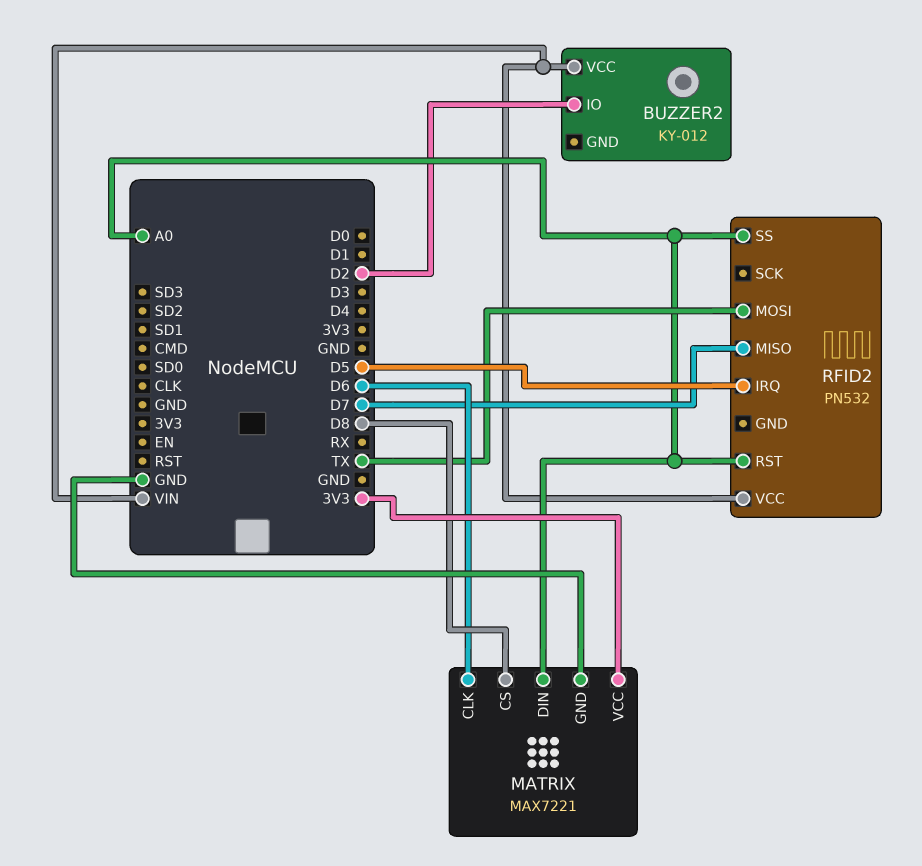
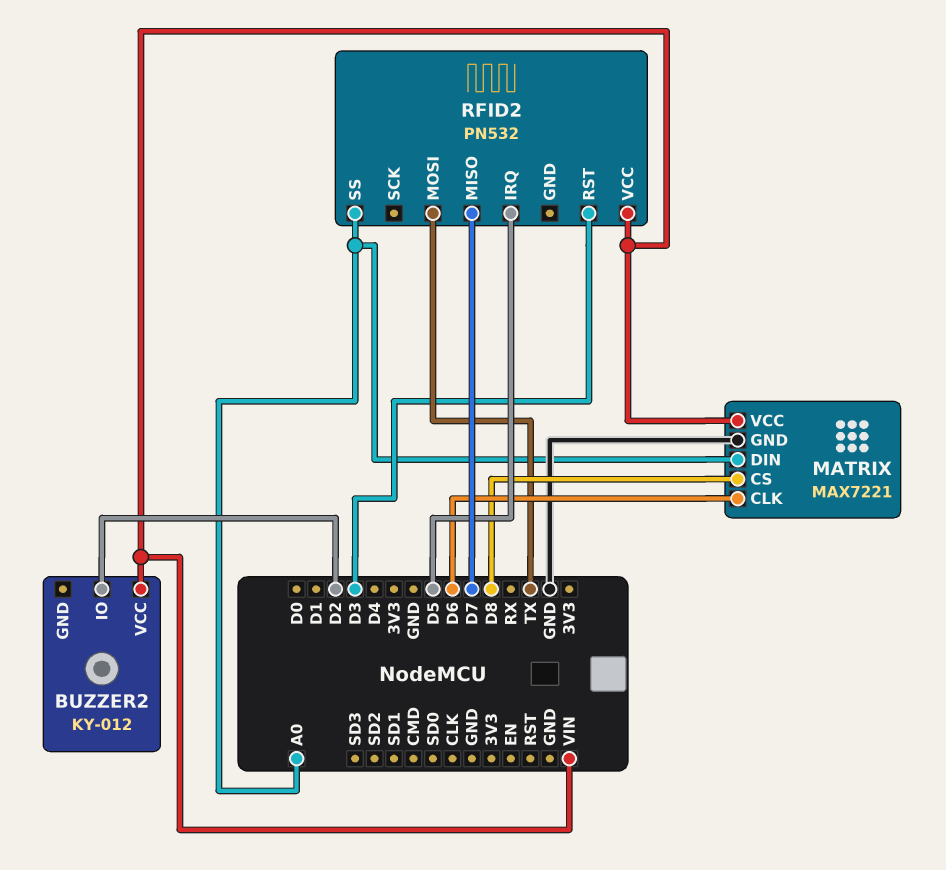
MATRIX pin VCC: 3V3 -> VIN
RFID2 pin RST: A0 -> D3

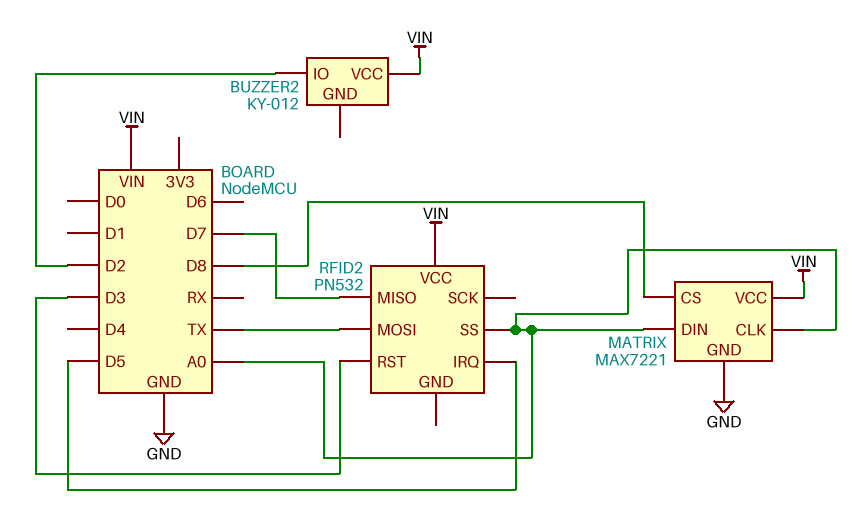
MATRIX pin CLK: D6 -> A0

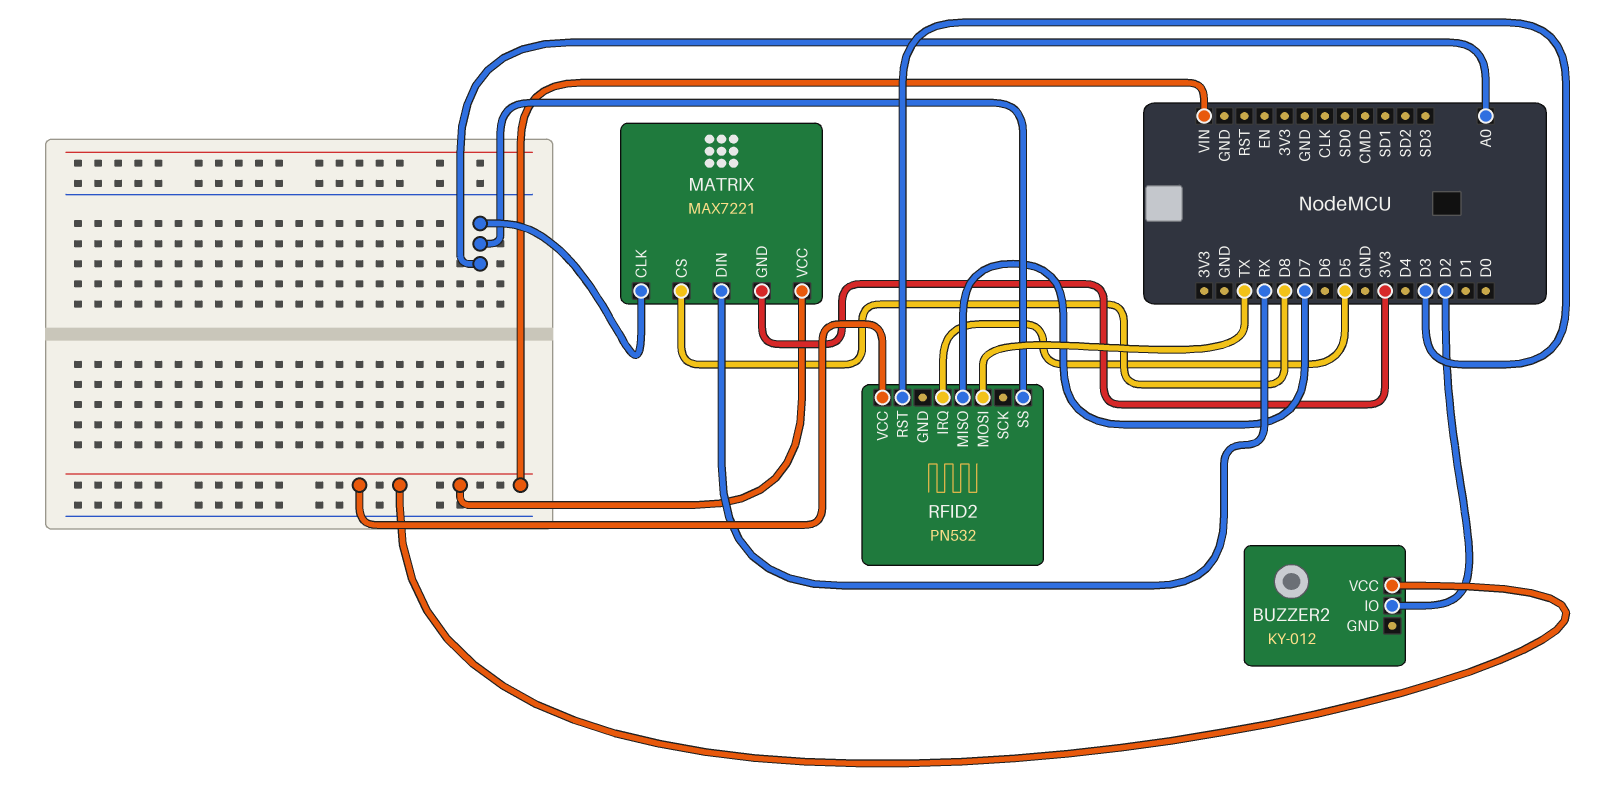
MATRIX pin DIN: A0 -> RX
MATRIX pin GND: GND -> 3V3

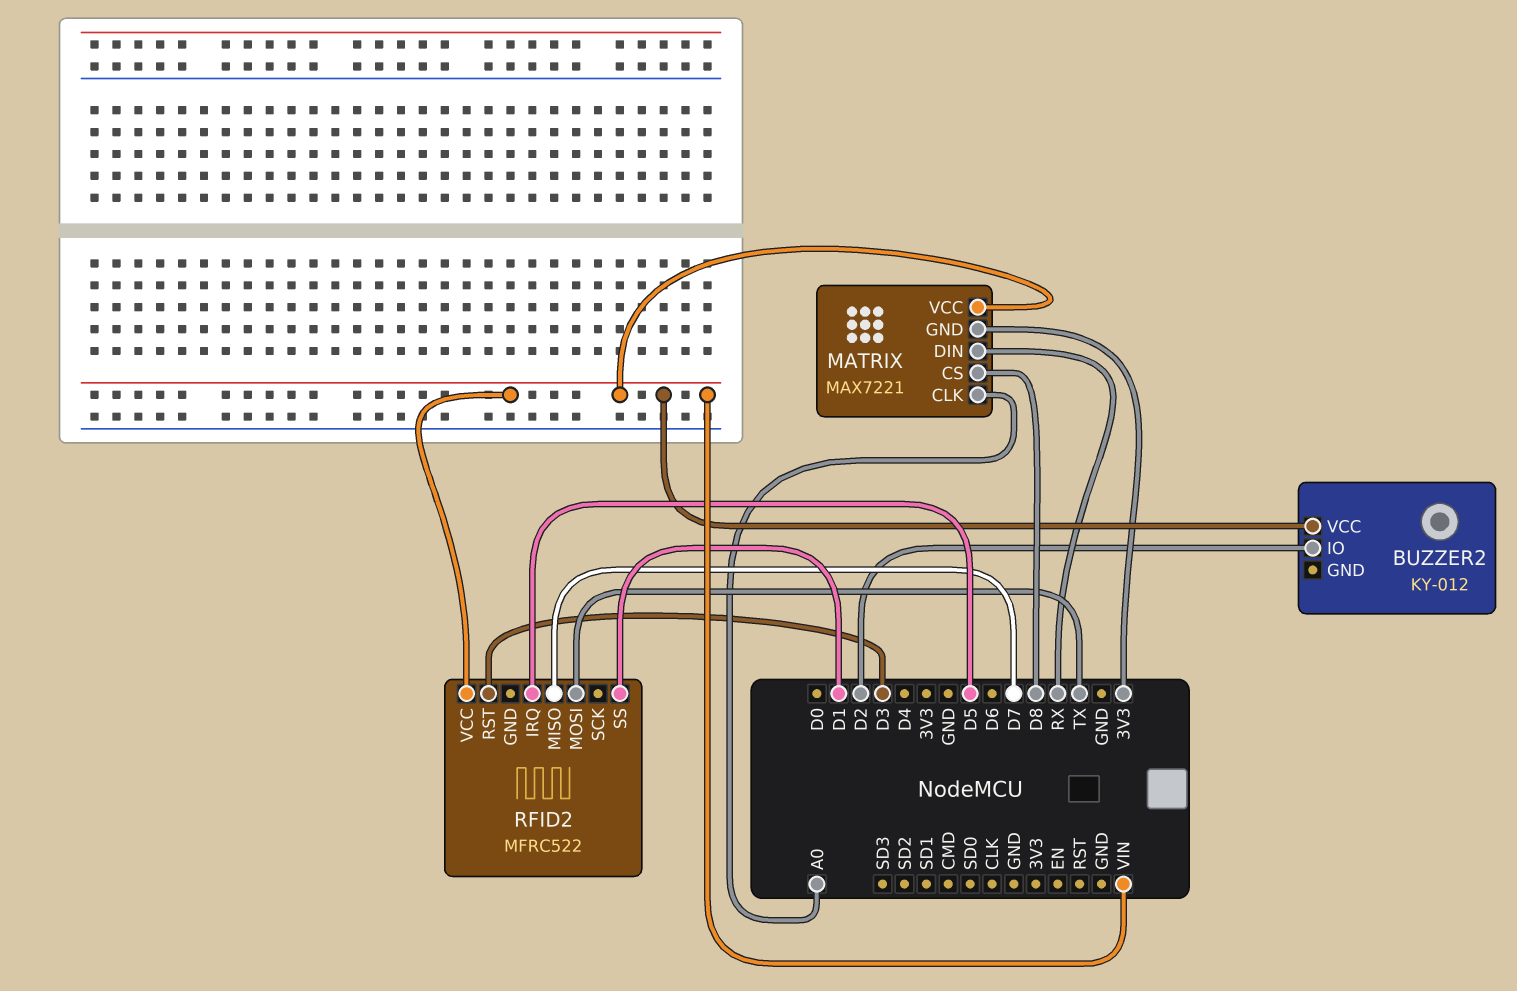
RFID2: PN532 -> MFRC522
RFID2 pin SS: A0 -> D1

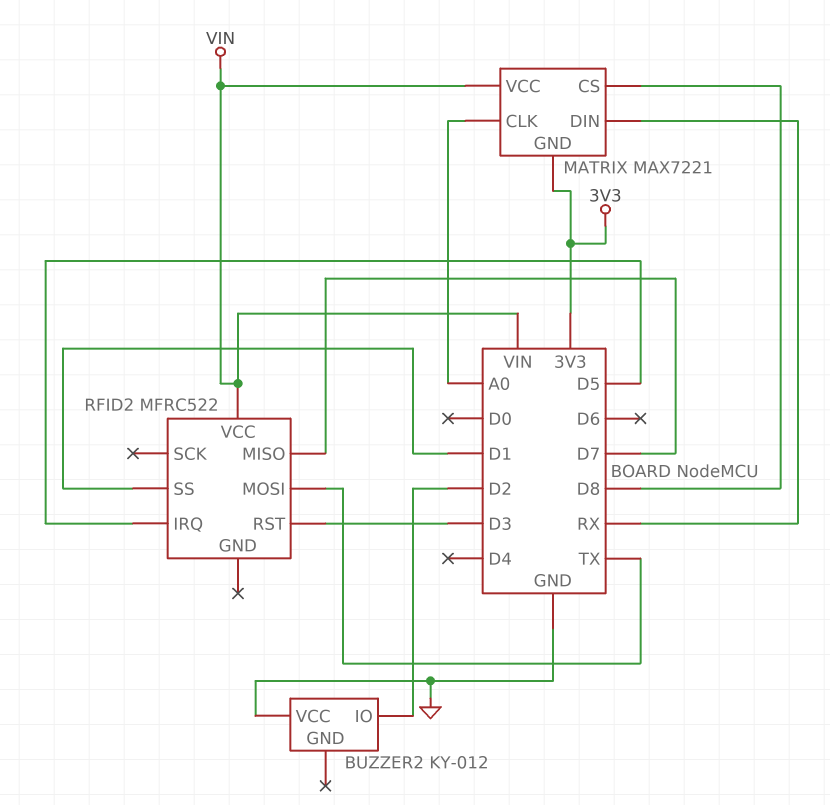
BUZZER2 pin VCC: VIN -> GND

